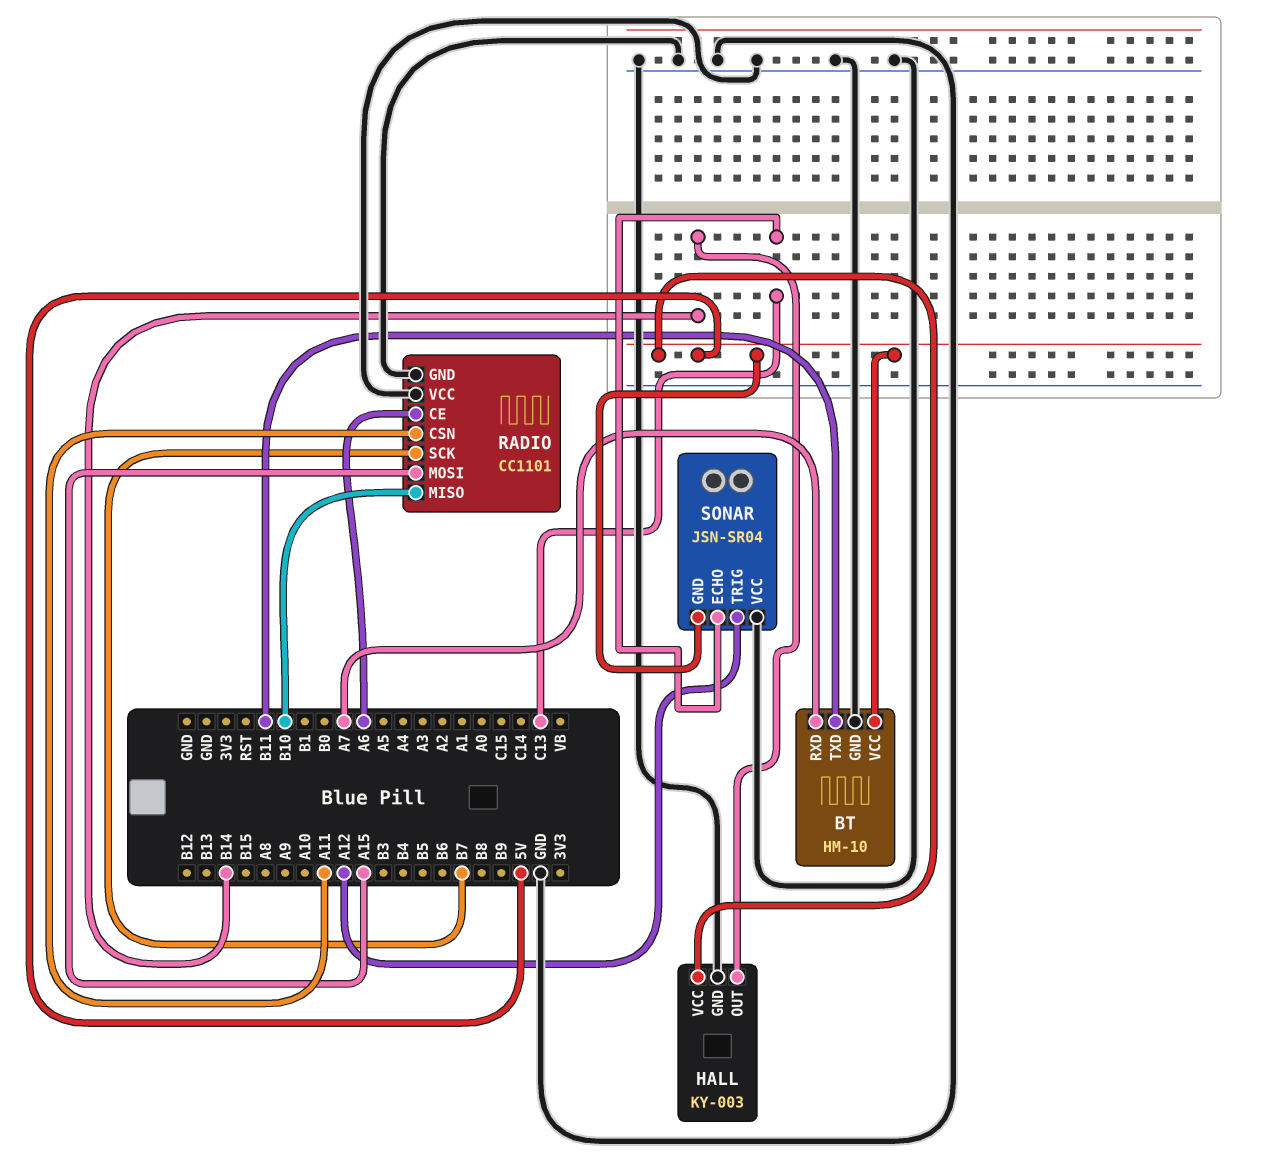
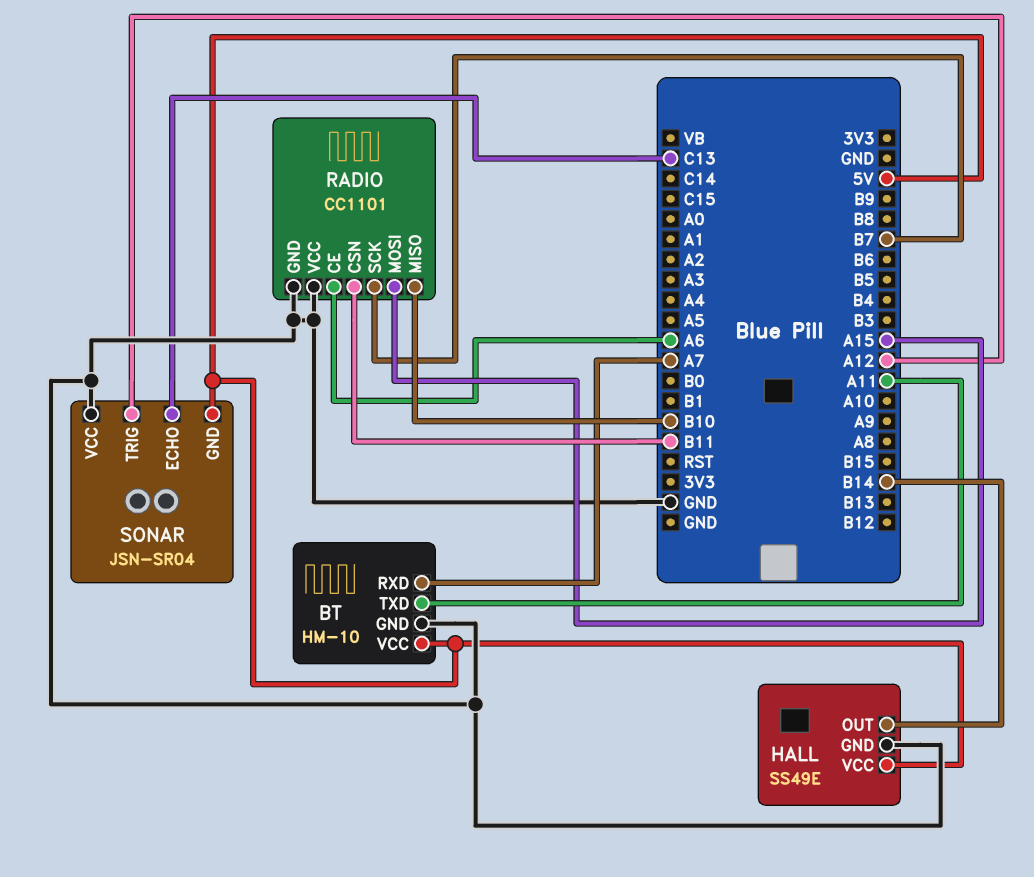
BT pin TXD: B11 -> A11
HALL: KY-003 -> SS49E
RADIO pin CSN: A11 -> B11

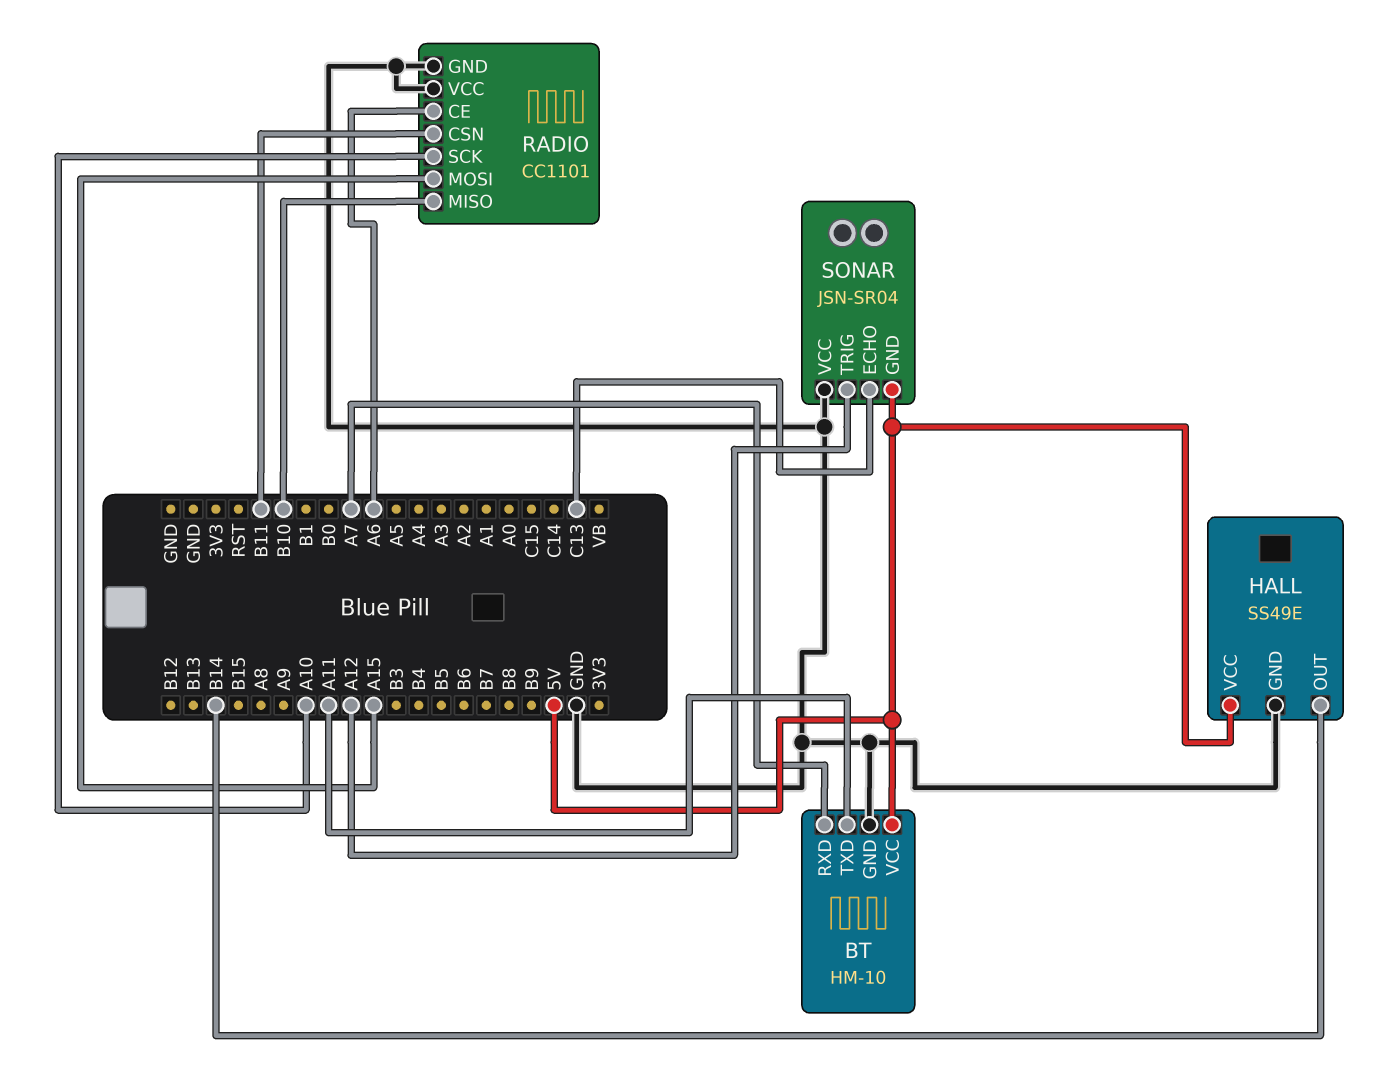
RADIO pin SCK: B7 -> A10

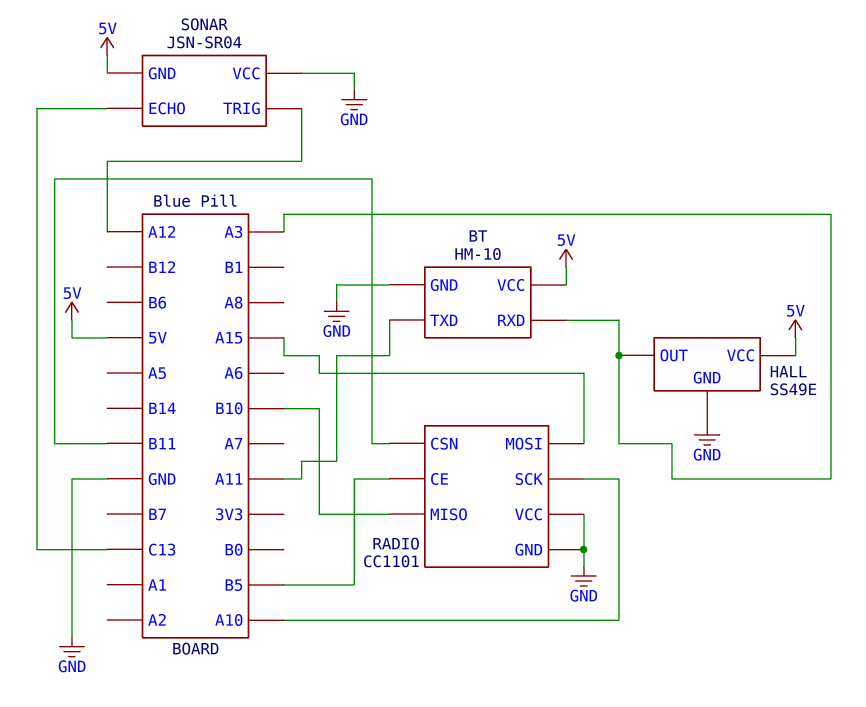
BT pin RXD: A7 -> A3
HALL pin OUT: B14 -> A3
RADIO pin CE: A6 -> B5

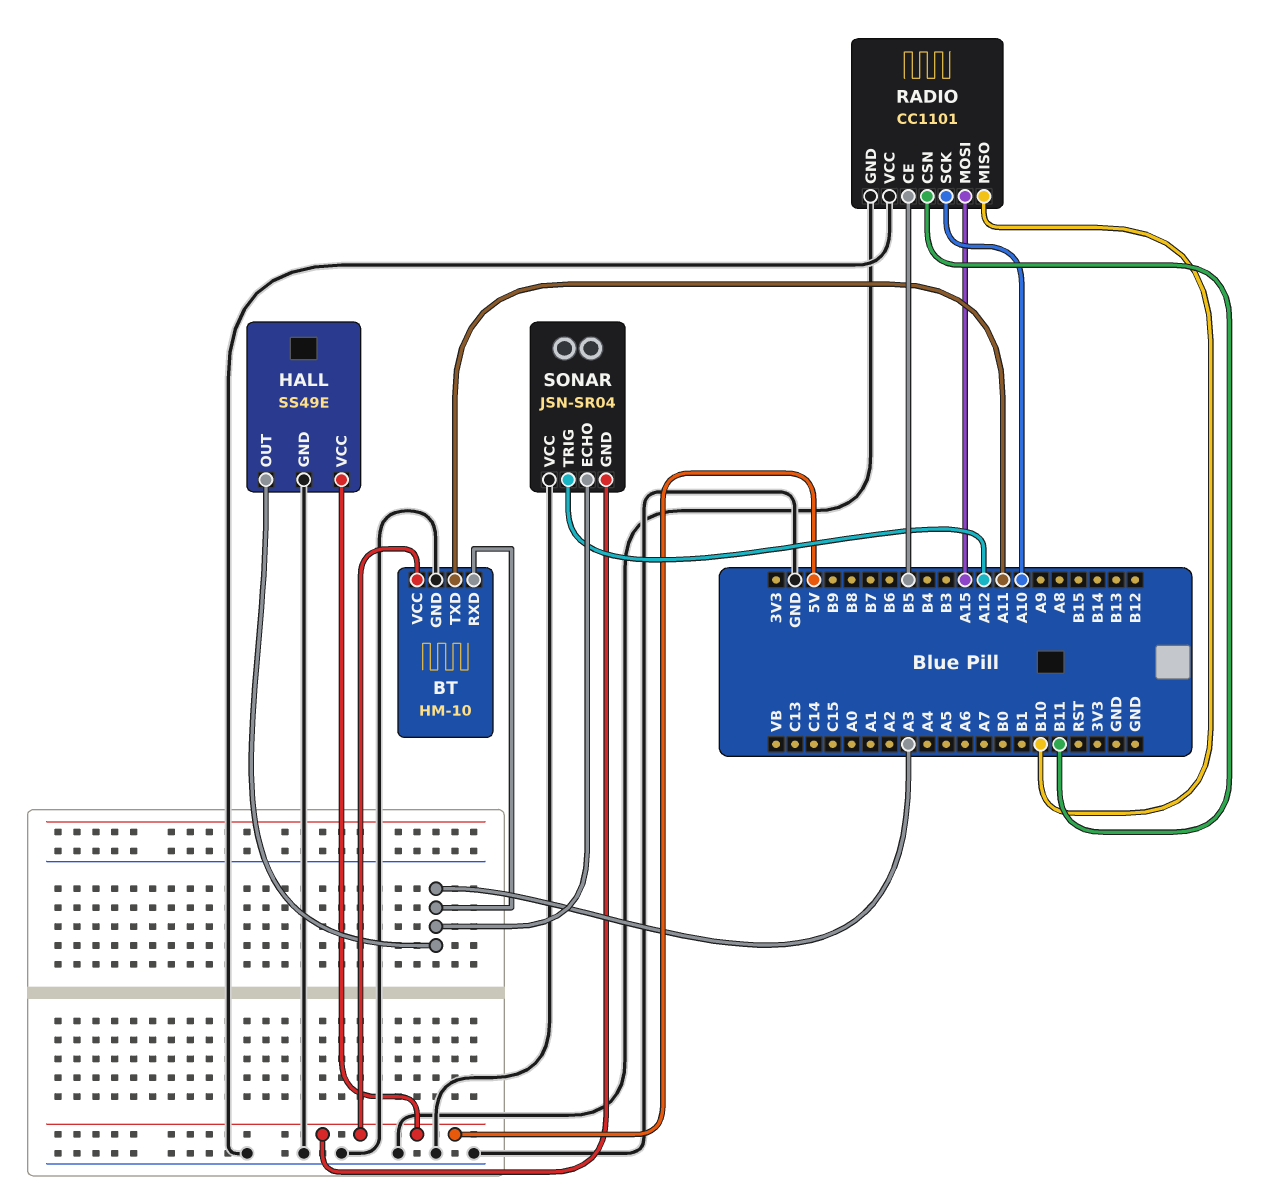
SONAR pin ECHO: C13 -> A3

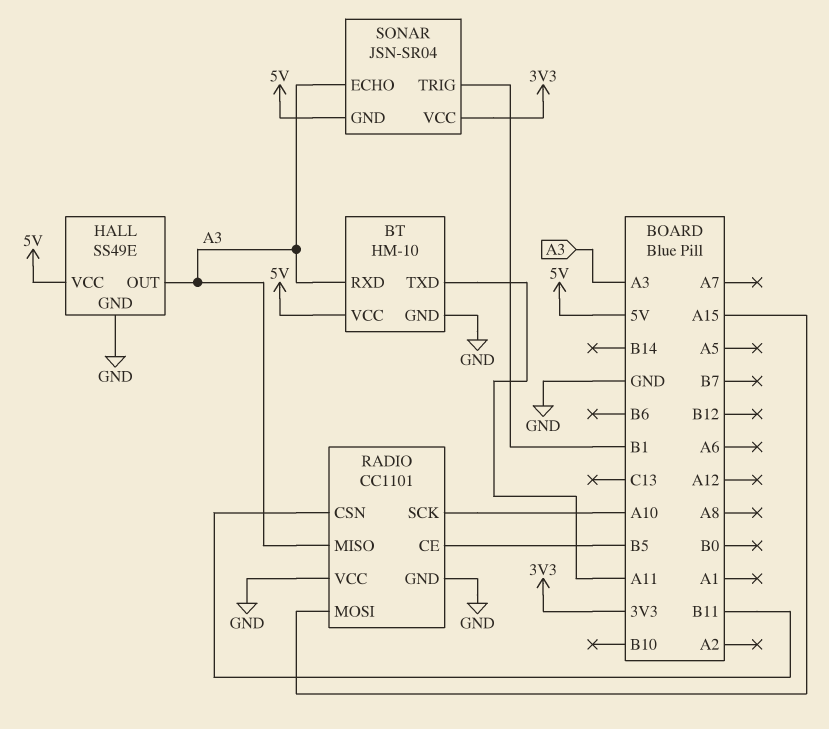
RADIO pin MISO: B10 -> A3
SONAR pin TRIG: A12 -> B1
SONAR pin VCC: GND -> 3V3

